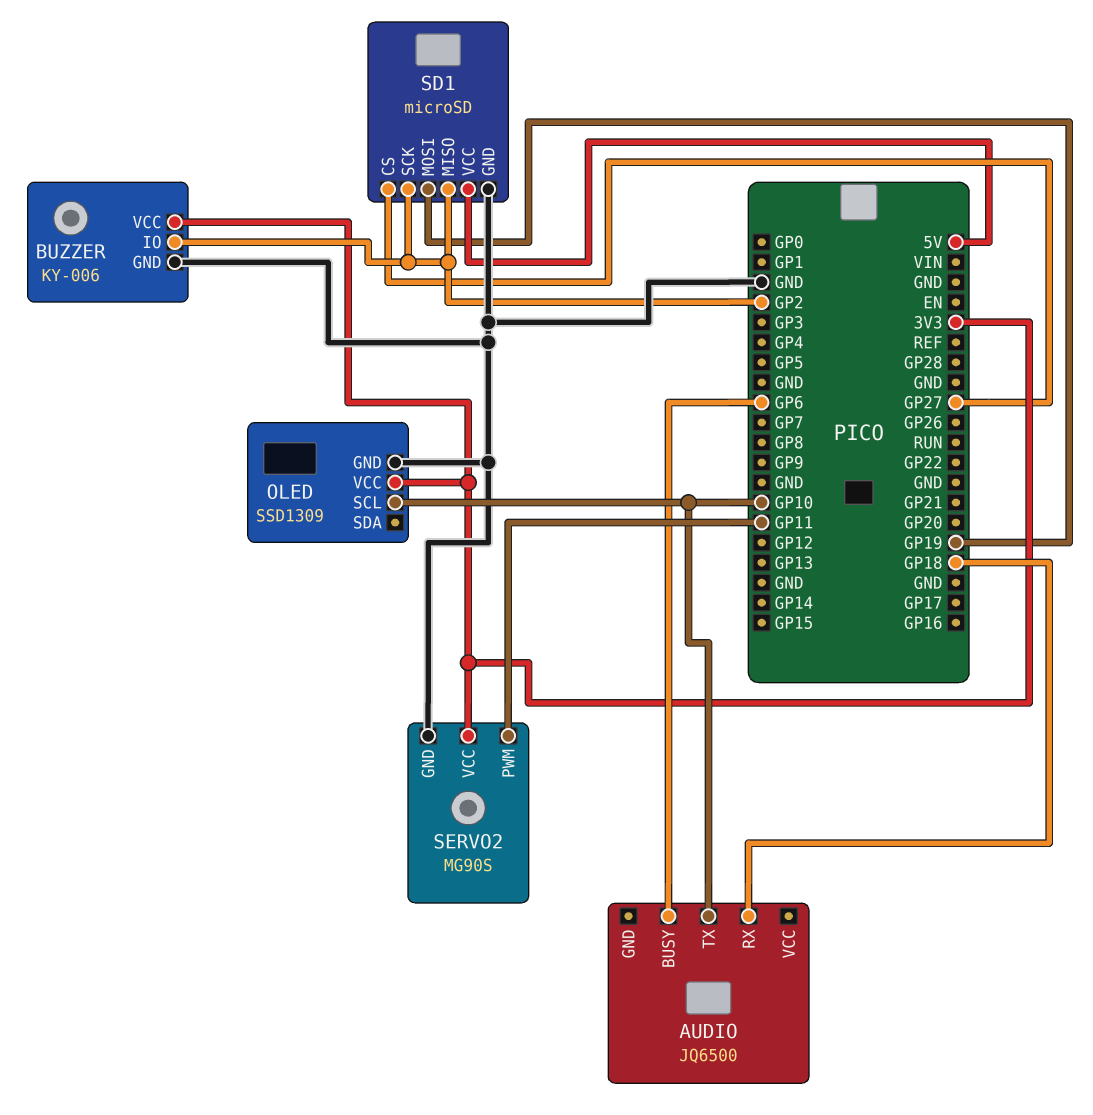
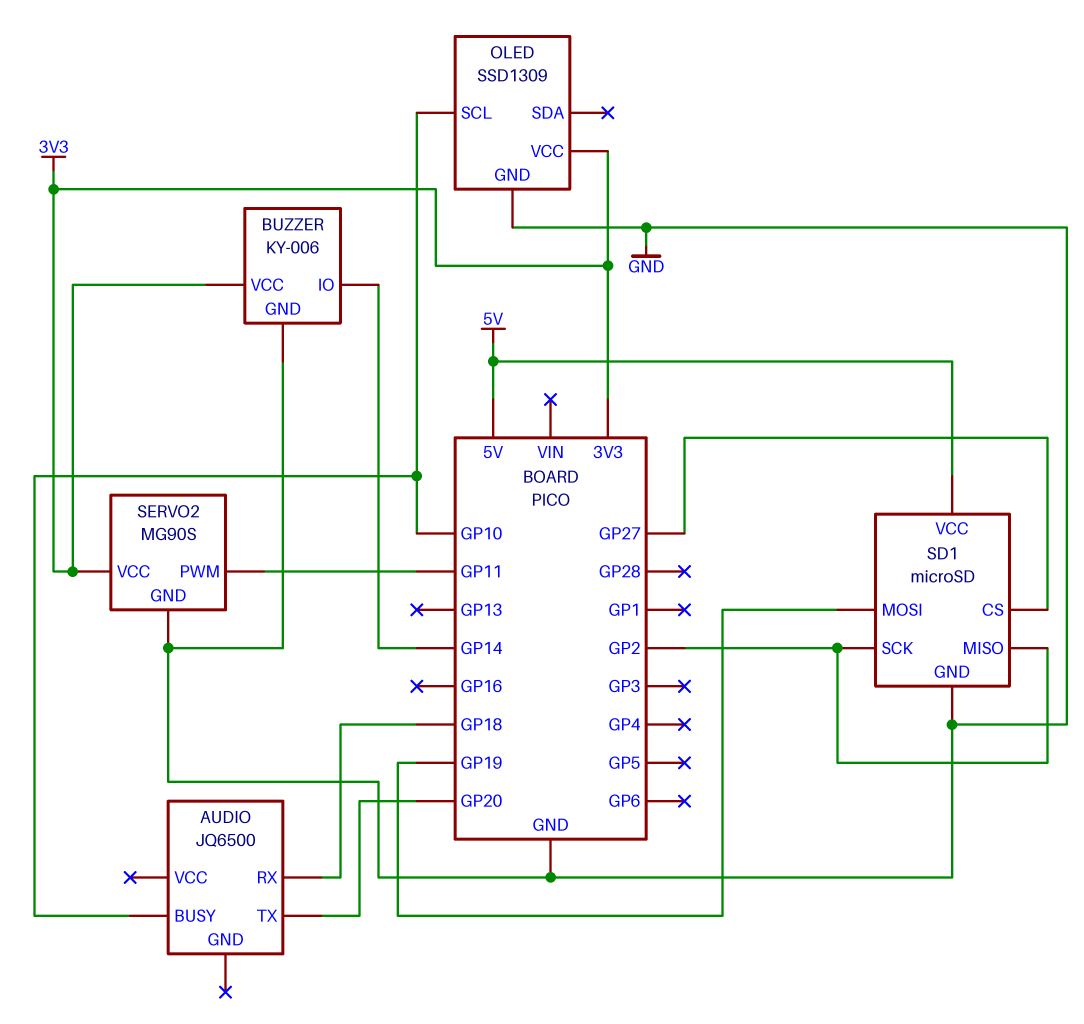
AUDIO pin BUSY: GP6 -> GP10
AUDIO pin TX: GP10 -> GP20
BUZZER pin IO: GP2 -> GP14

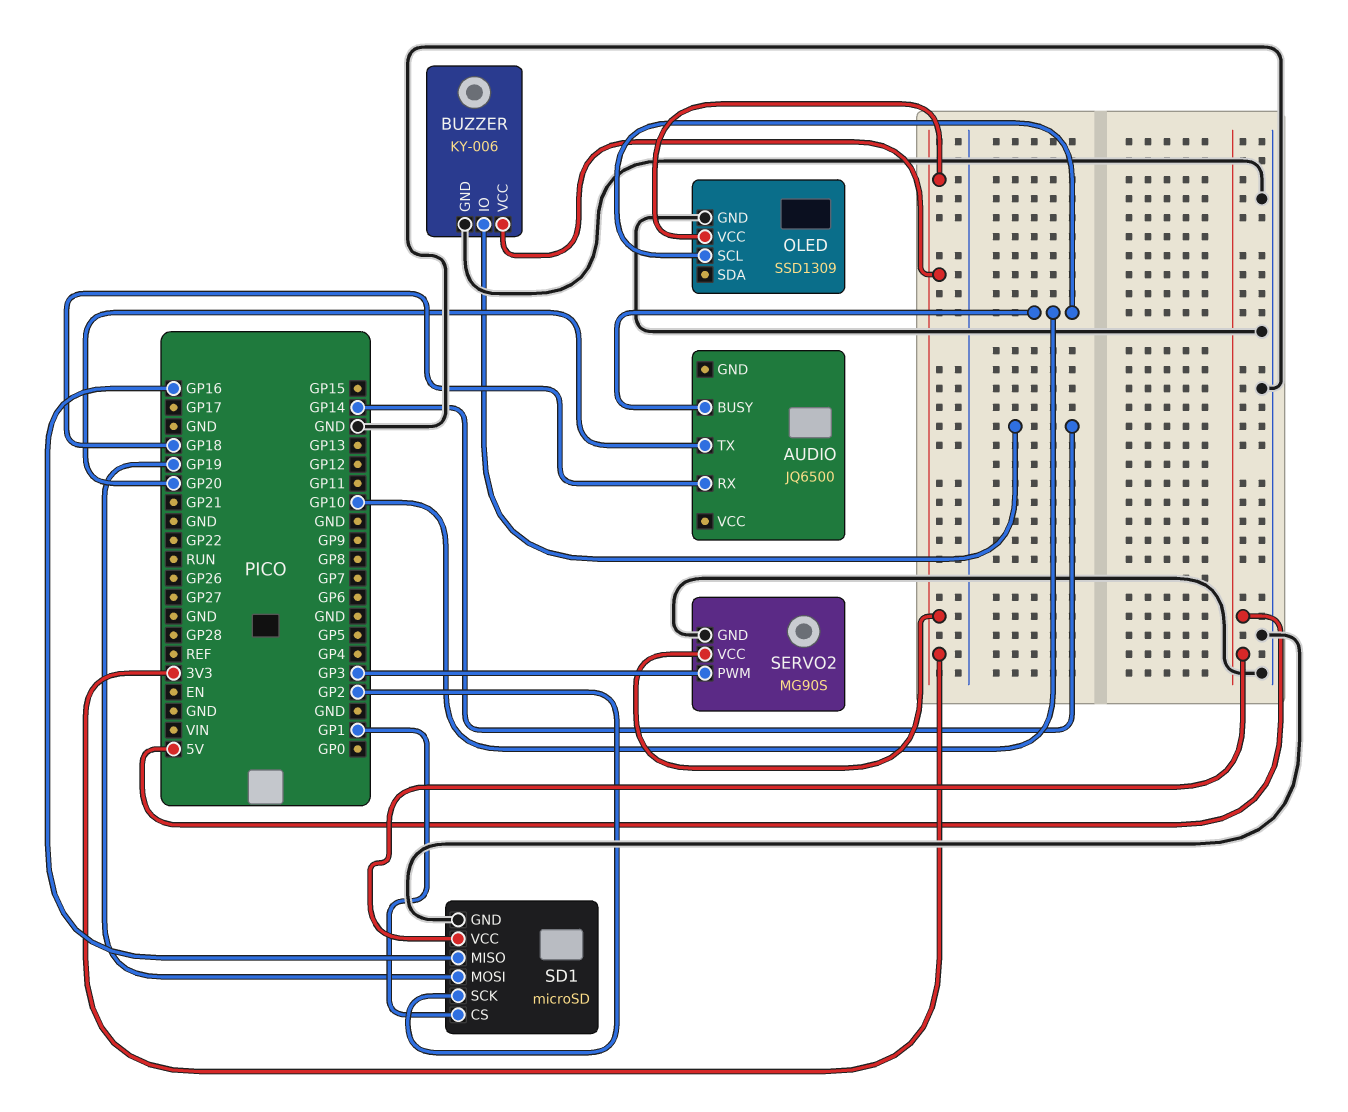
SD1 pin CS: GP27 -> GP1
SD1 pin MISO: GP2 -> GP16
SERVO2 pin PWM: GP11 -> GP3

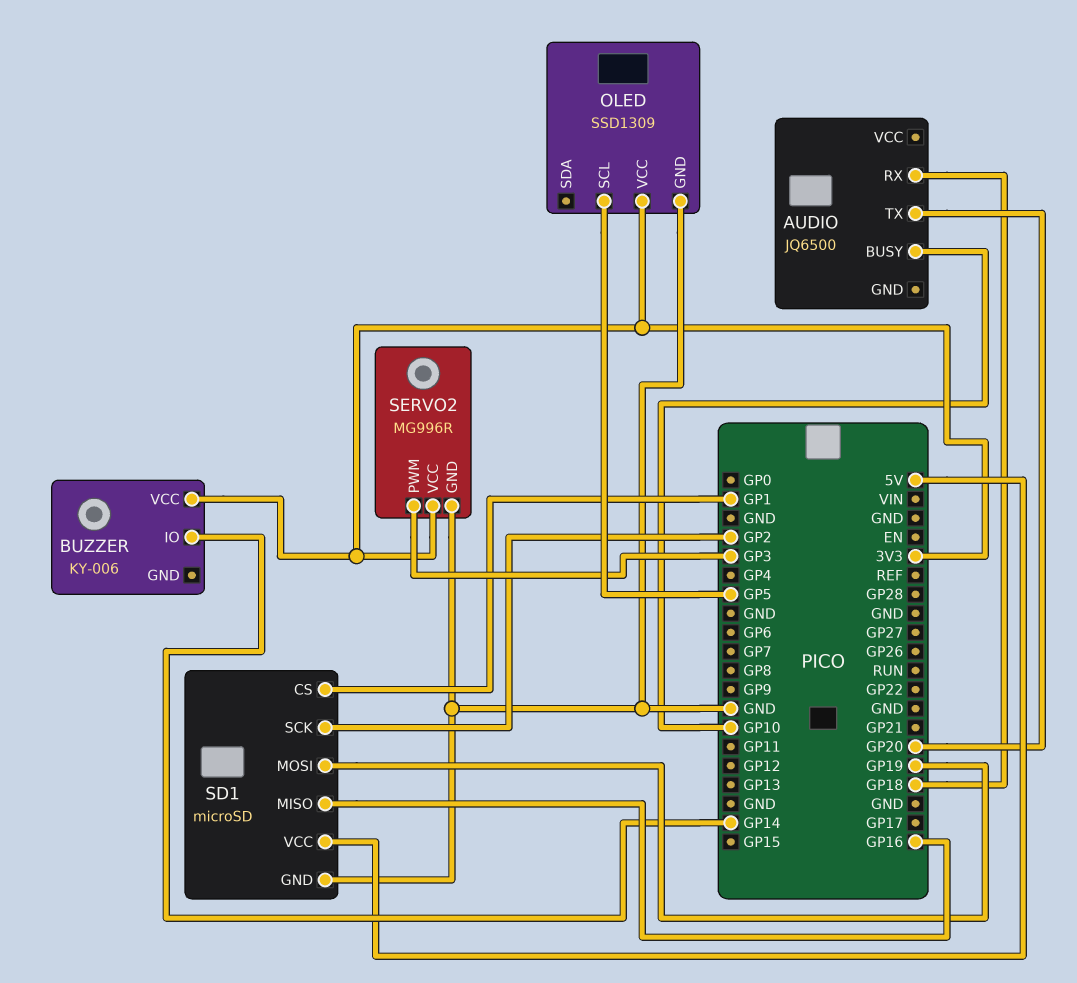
BUZZER pin GND: GND -> none
OLED pin SCL: GP10 -> GP5
SERVO2: MG90S -> MG996R

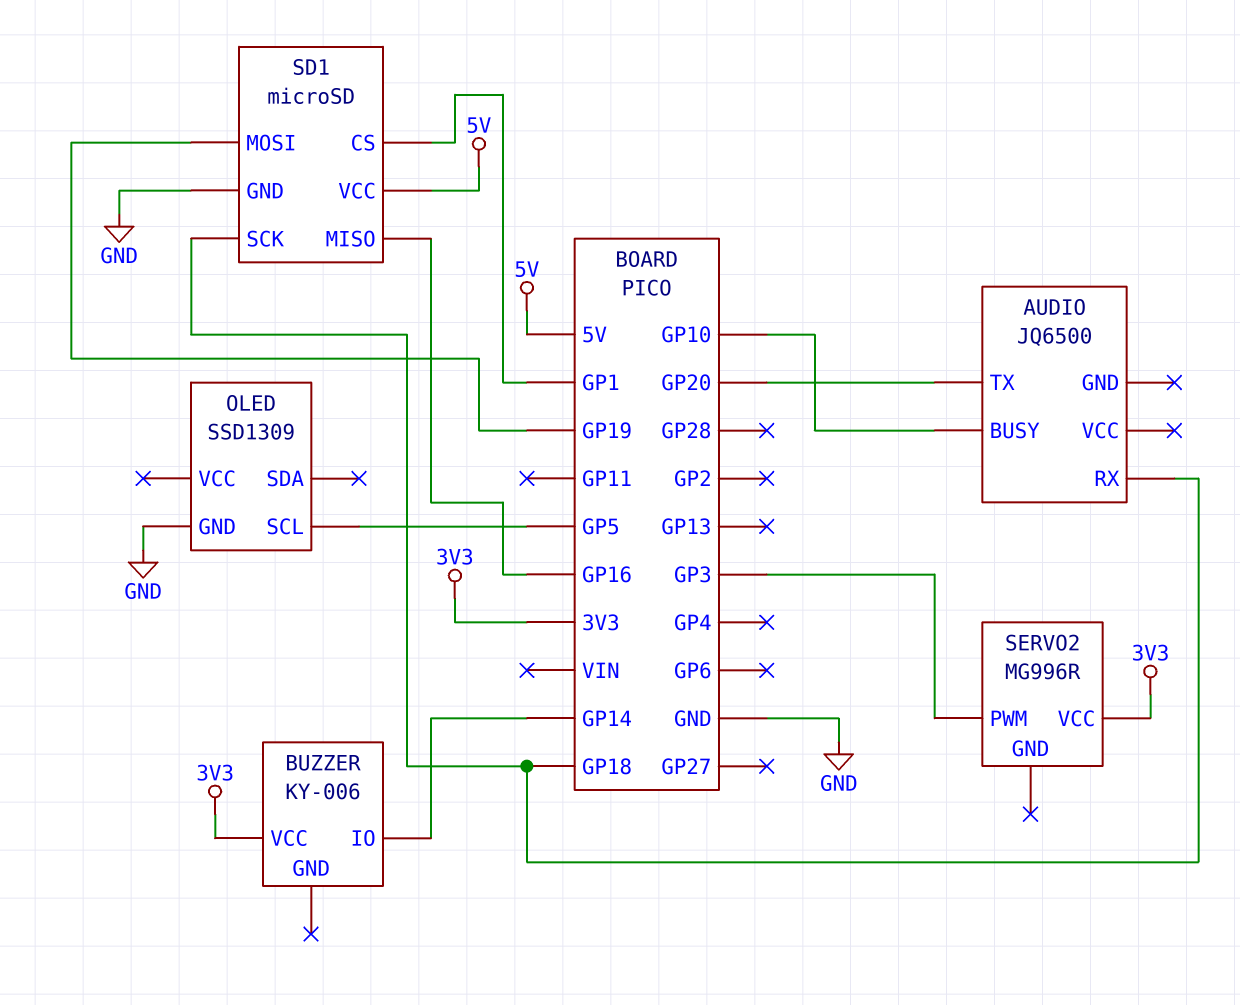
OLED pin VCC: 3V3 -> none
SD1 pin SCK: GP2 -> GP18
SERVO2 pin GND: GND -> none

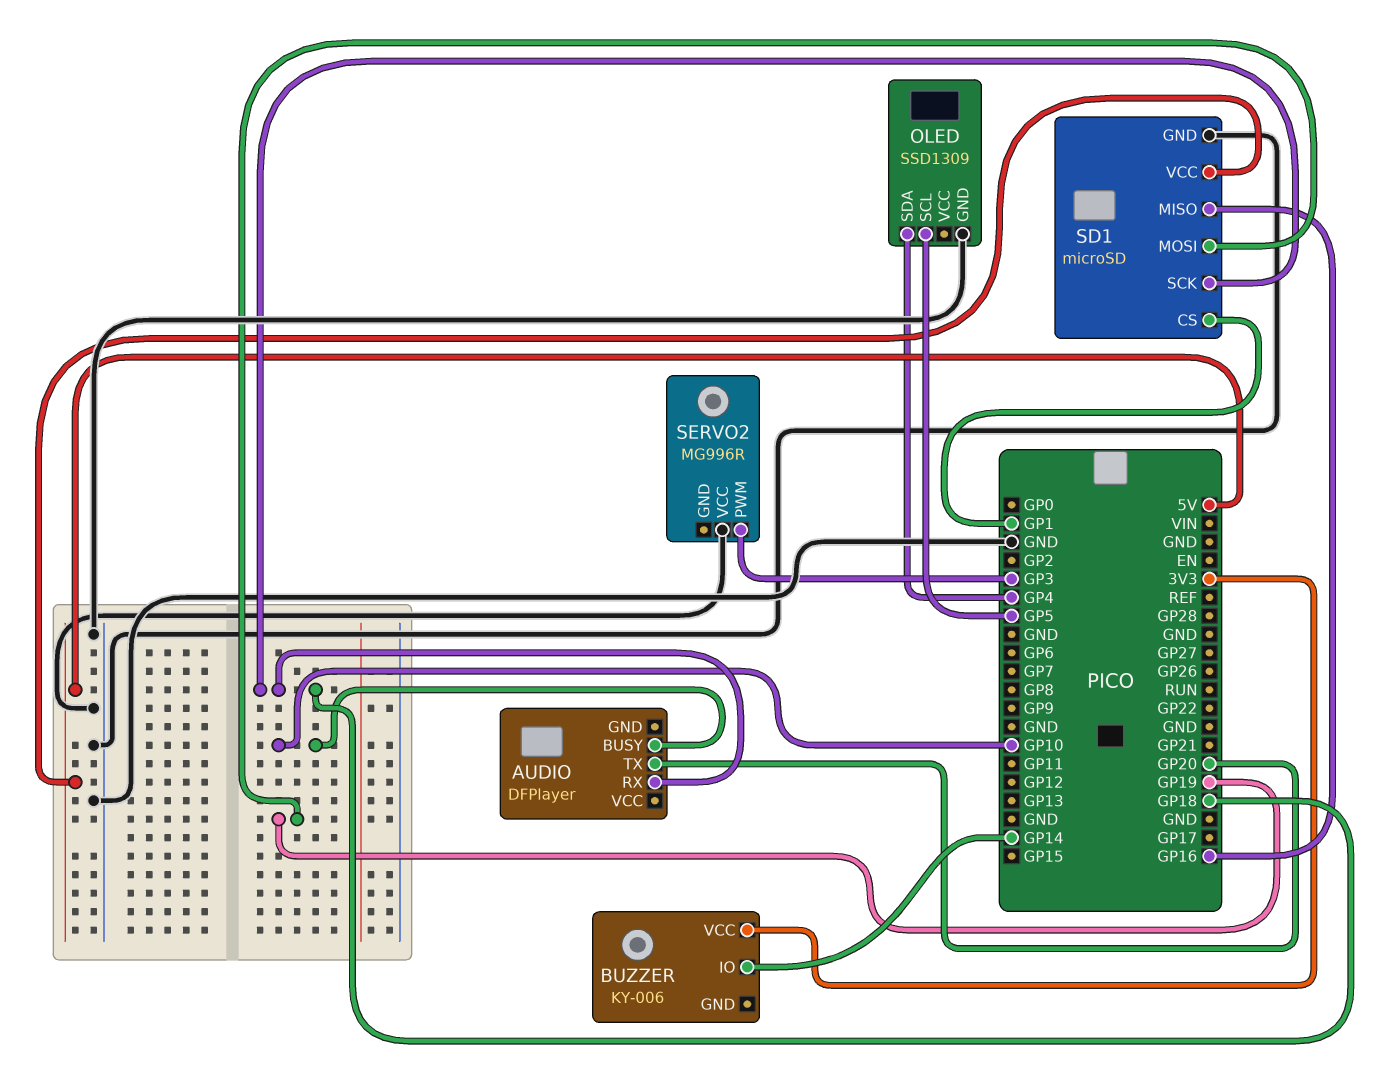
AUDIO: JQ6500 -> DFPlayer
OLED pin SDA: none -> GP4
SERVO2 pin VCC: 3V3 -> GND

